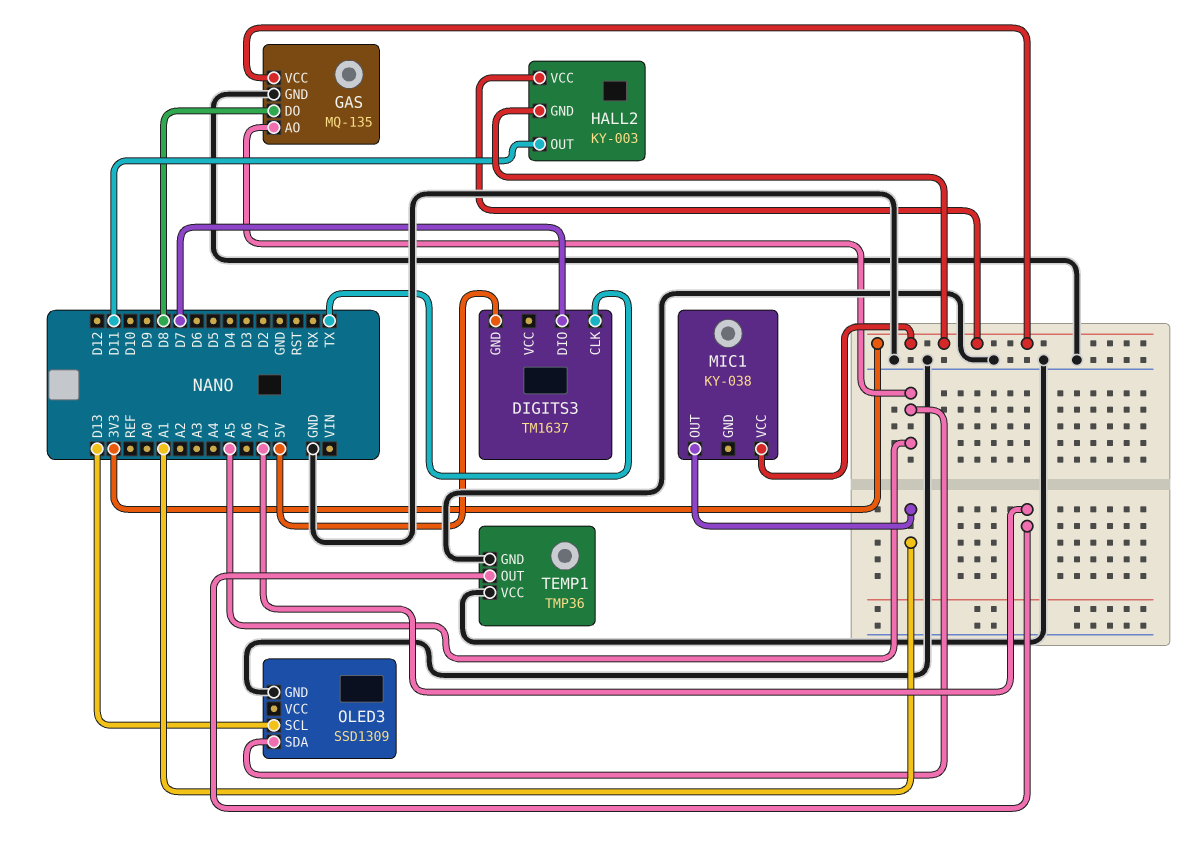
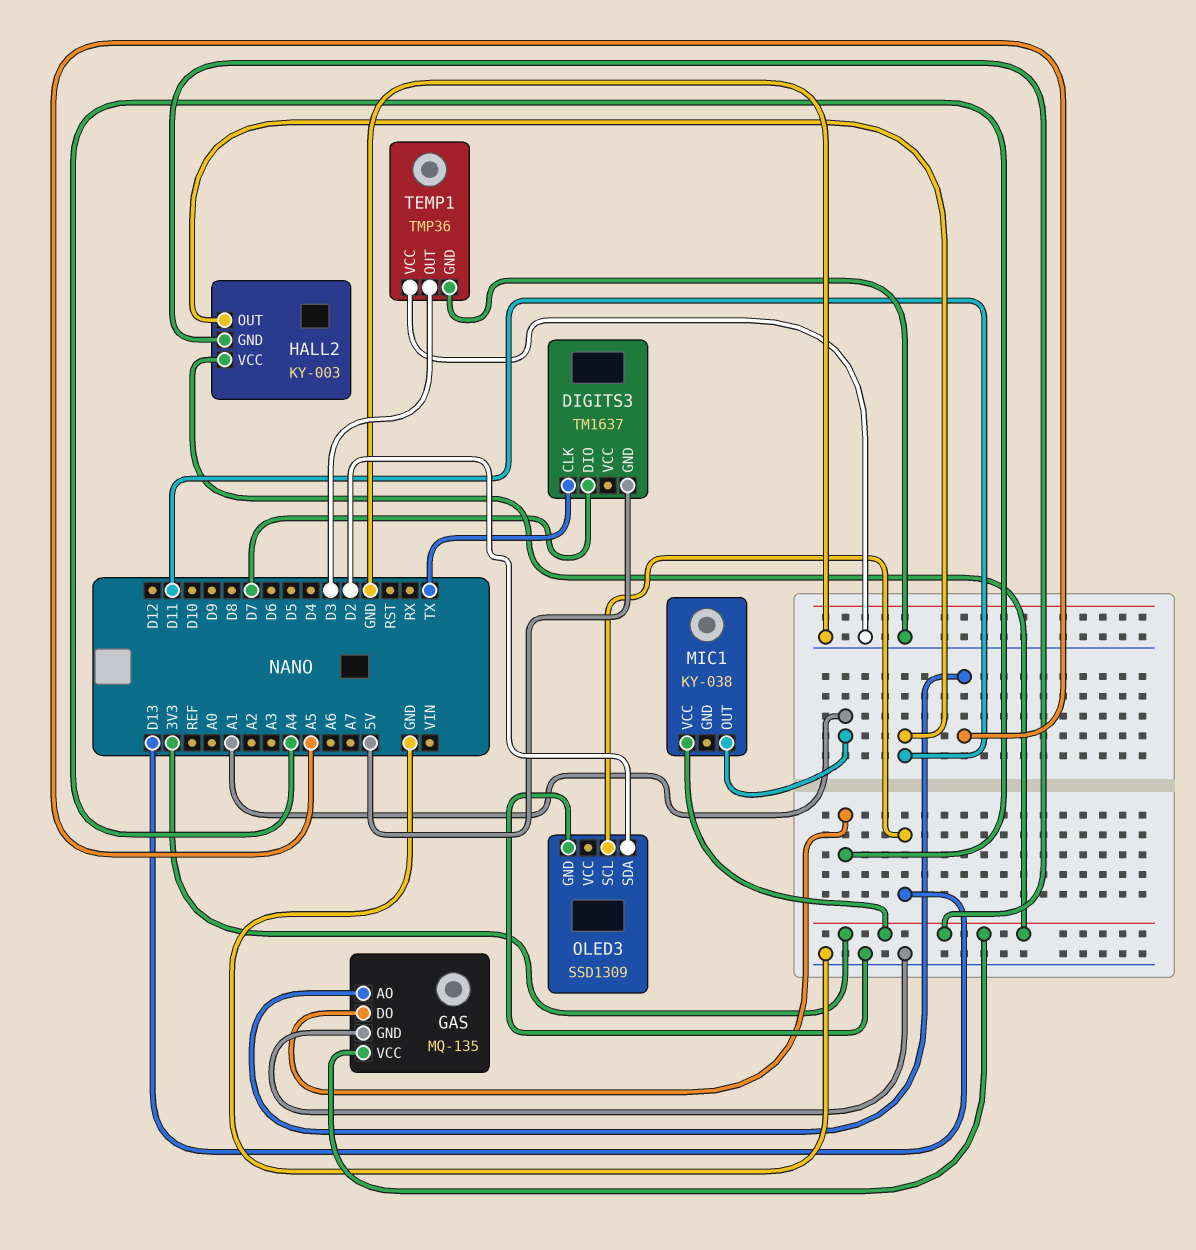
GAS pin DO: D8 -> A4
OLED3 pin SDA: A5 -> D2
TEMP1 pin OUT: A7 -> D3

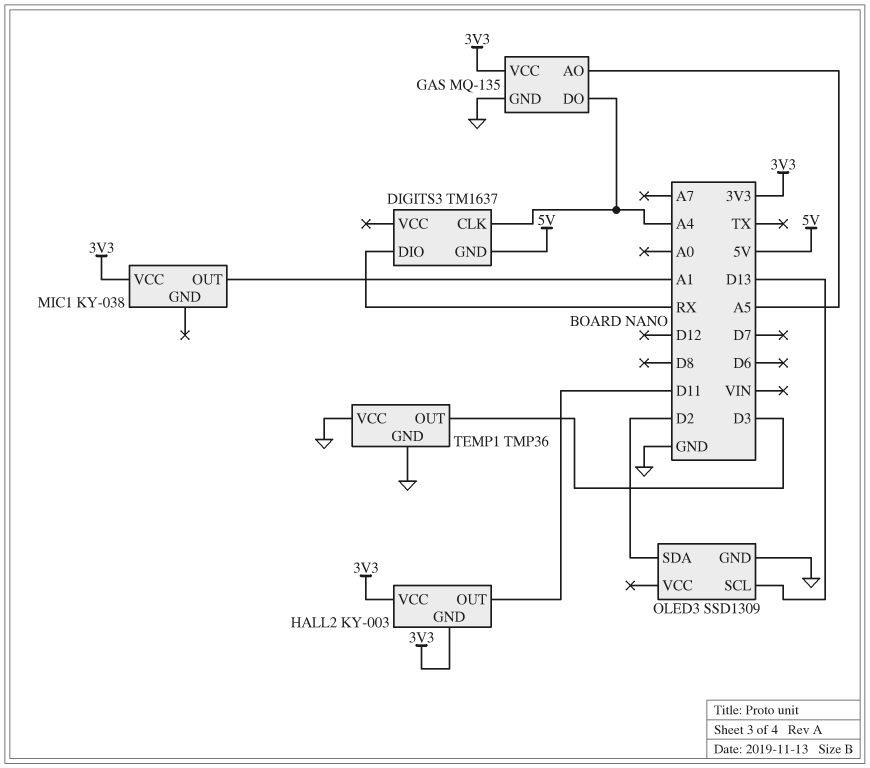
DIGITS3 pin CLK: TX -> A4
DIGITS3 pin DIO: D7 -> RX

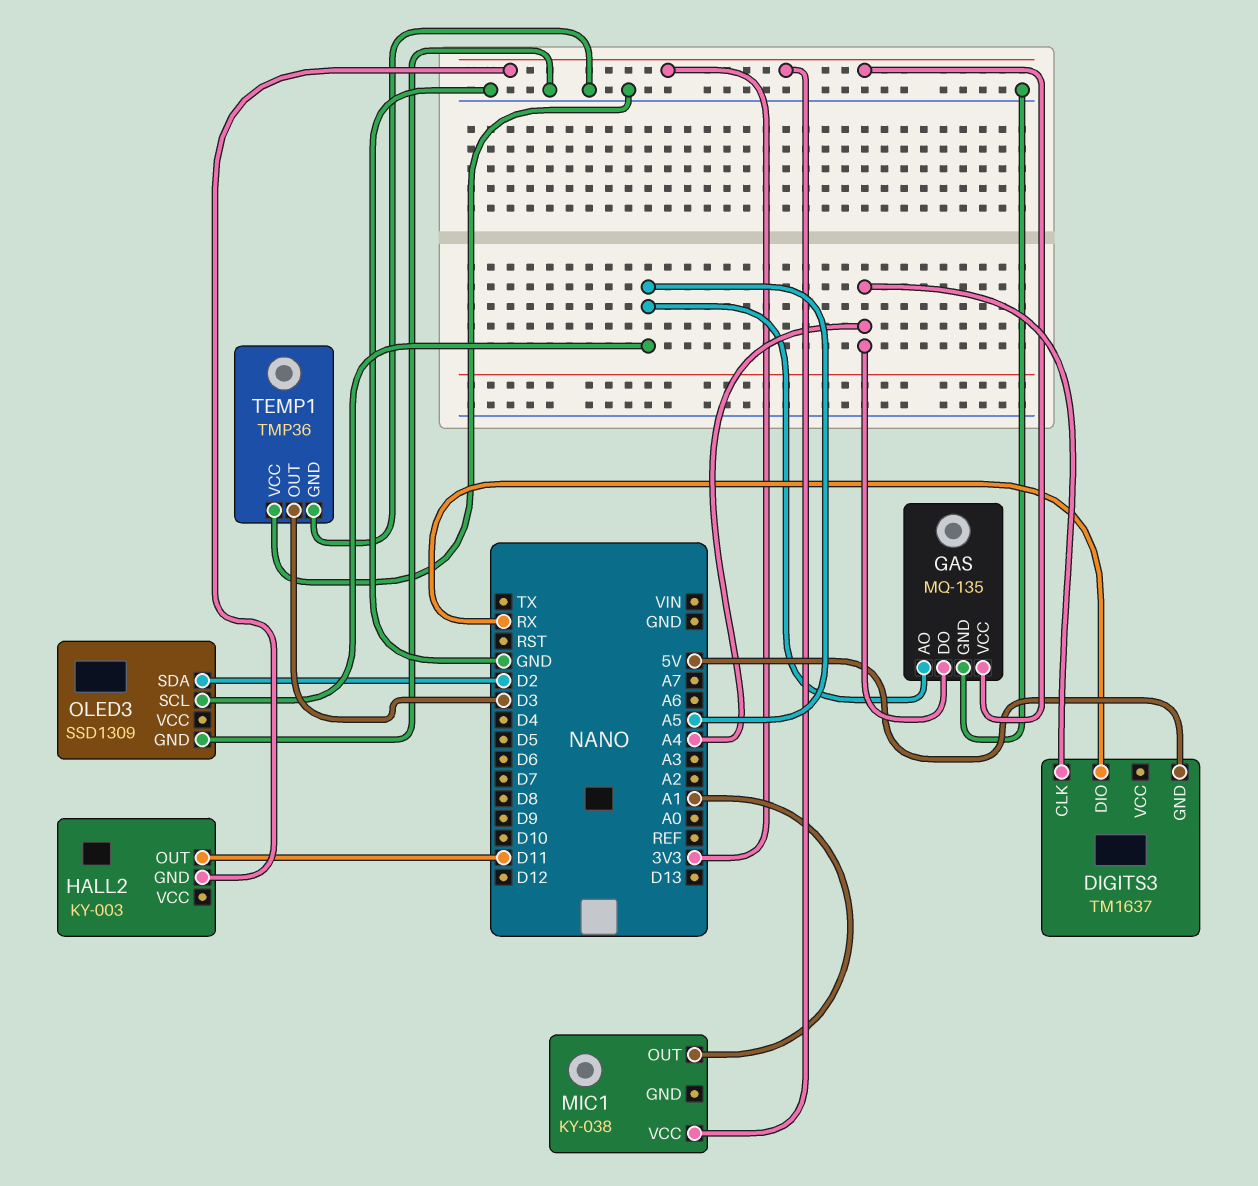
HALL2 pin VCC: 3V3 -> none
OLED3 pin SCL: D13 -> A5

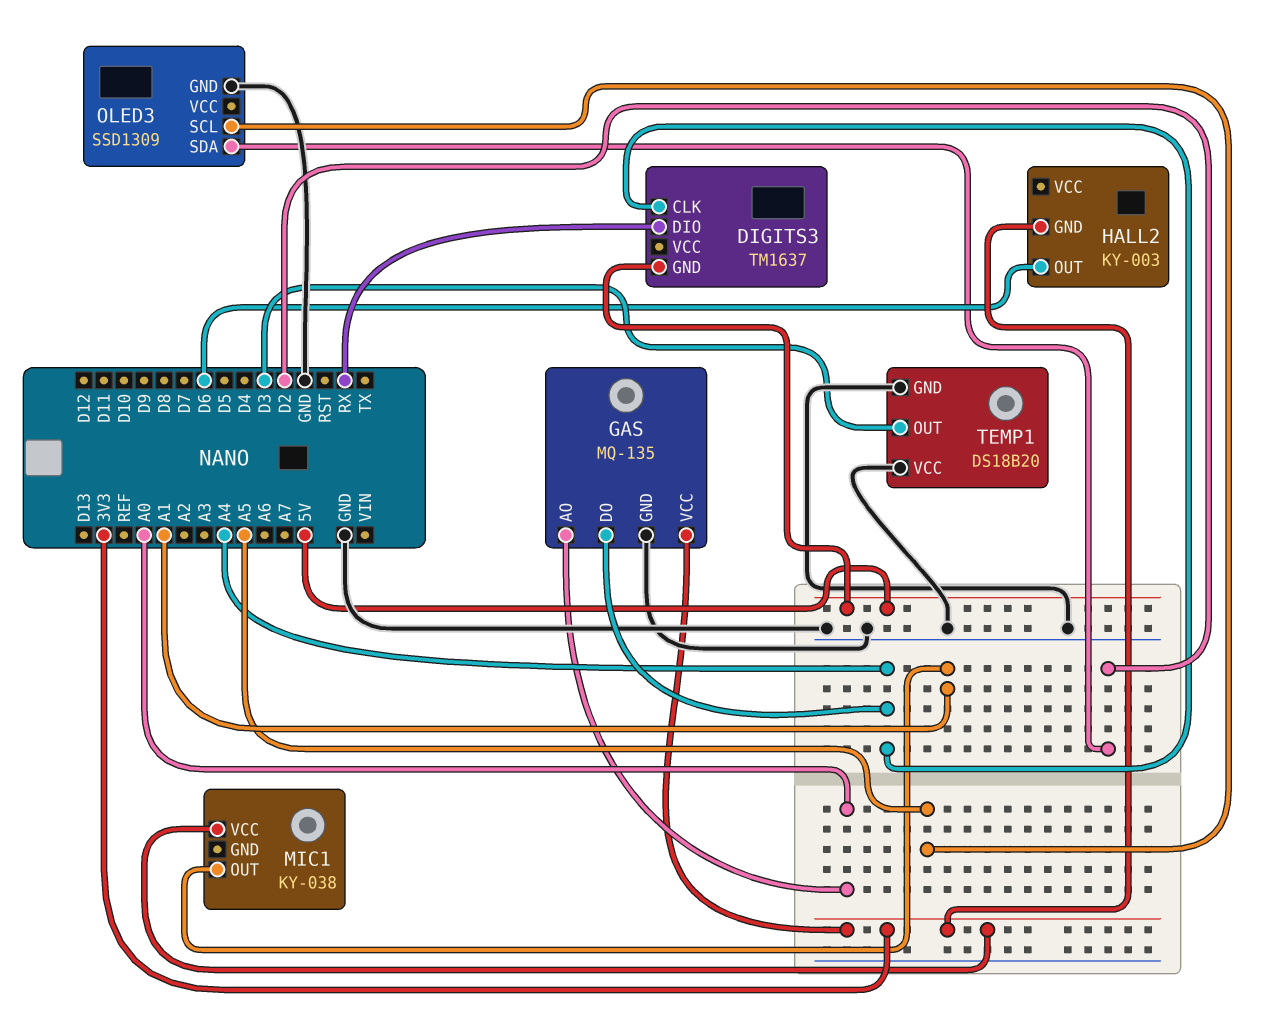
GAS pin AO: A5 -> A0
HALL2 pin OUT: D11 -> D6
TEMP1: TMP36 -> DS18B20

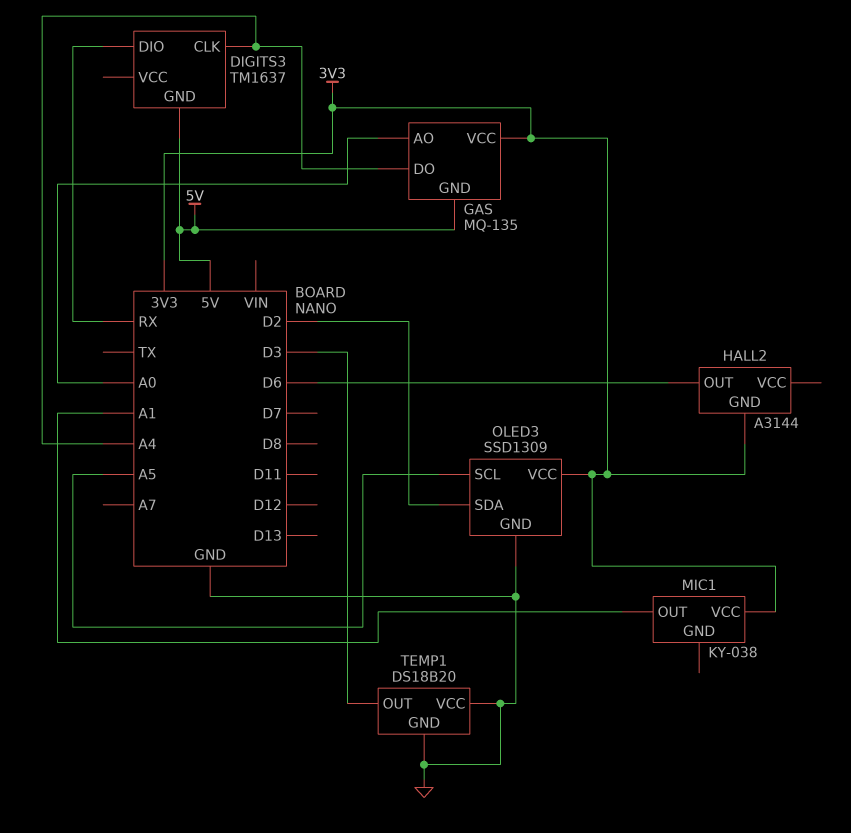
GAS pin GND: GND -> 5V
HALL2: KY-003 -> A3144
OLED3 pin VCC: none -> 3V3

